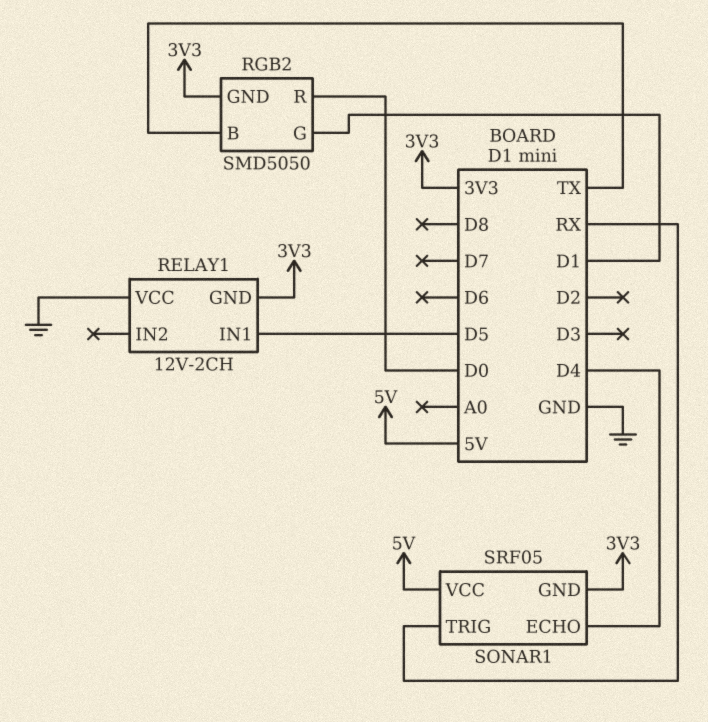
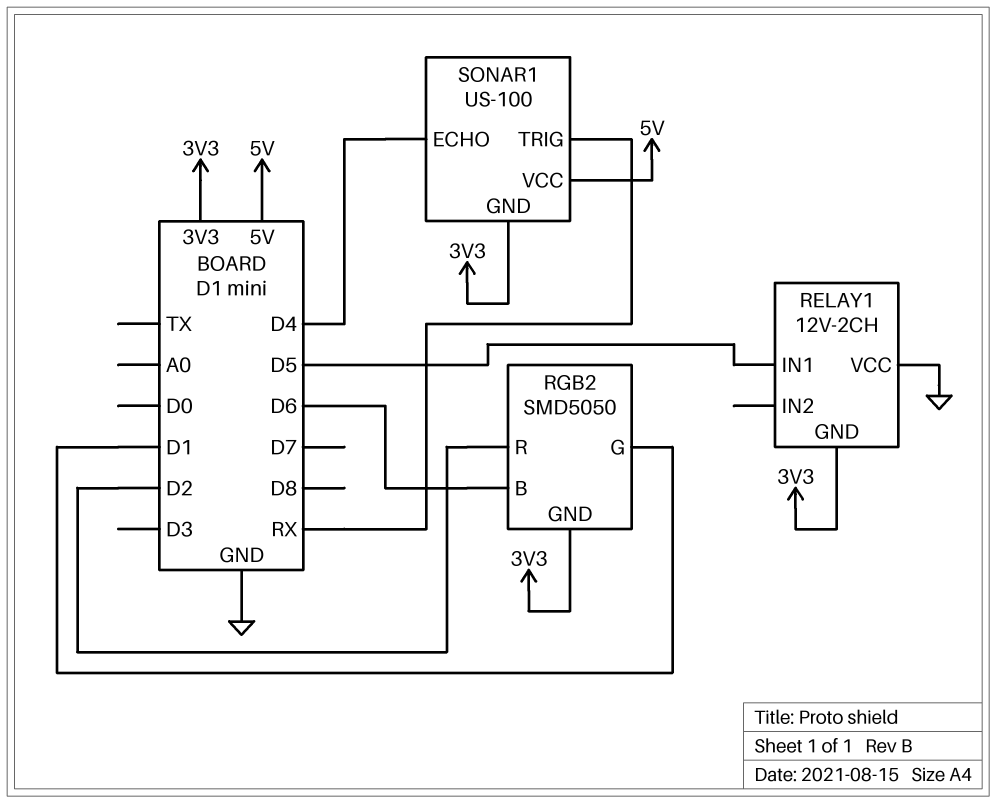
RGB2 pin B: TX -> D6
RGB2 pin R: D0 -> D2
SONAR1: SRF05 -> US-100

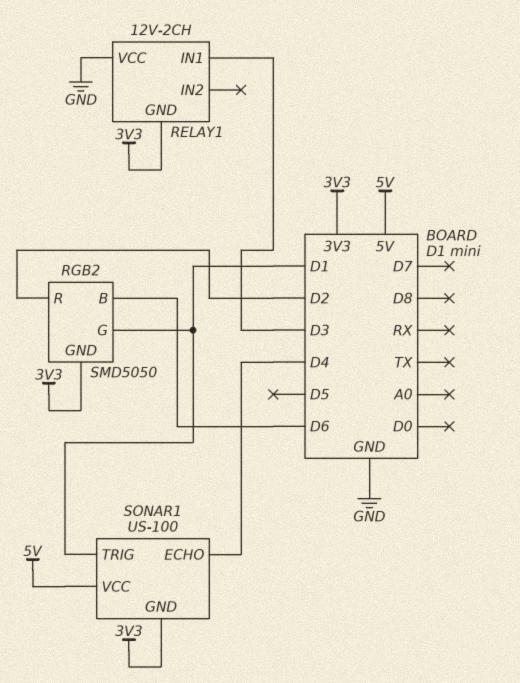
RELAY1 pin IN1: D5 -> D3
SONAR1 pin TRIG: RX -> D1

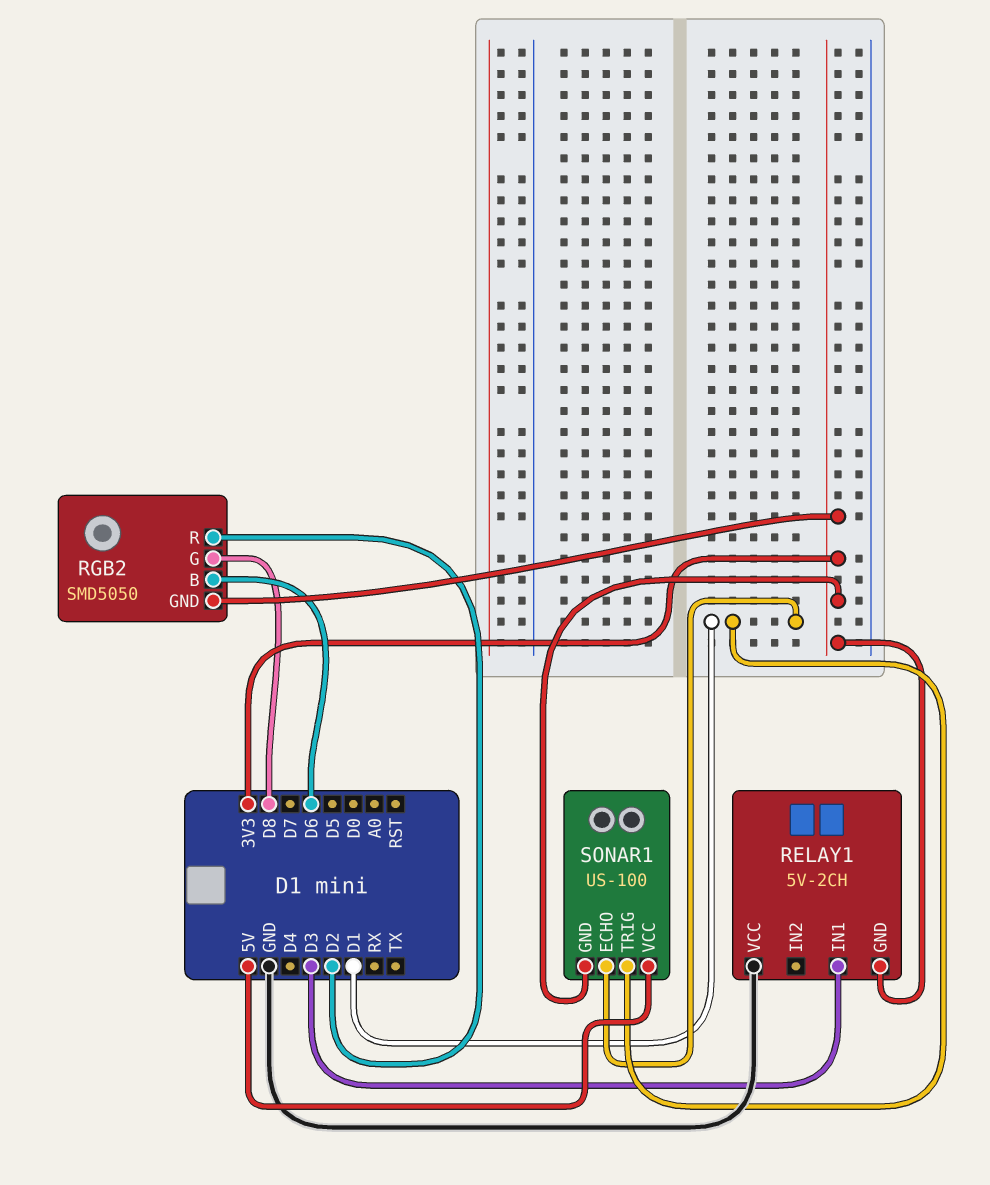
RELAY1: 12V-2CH -> 5V-2CH
RGB2 pin G: D1 -> D8
SONAR1 pin ECHO: D4 -> D1

